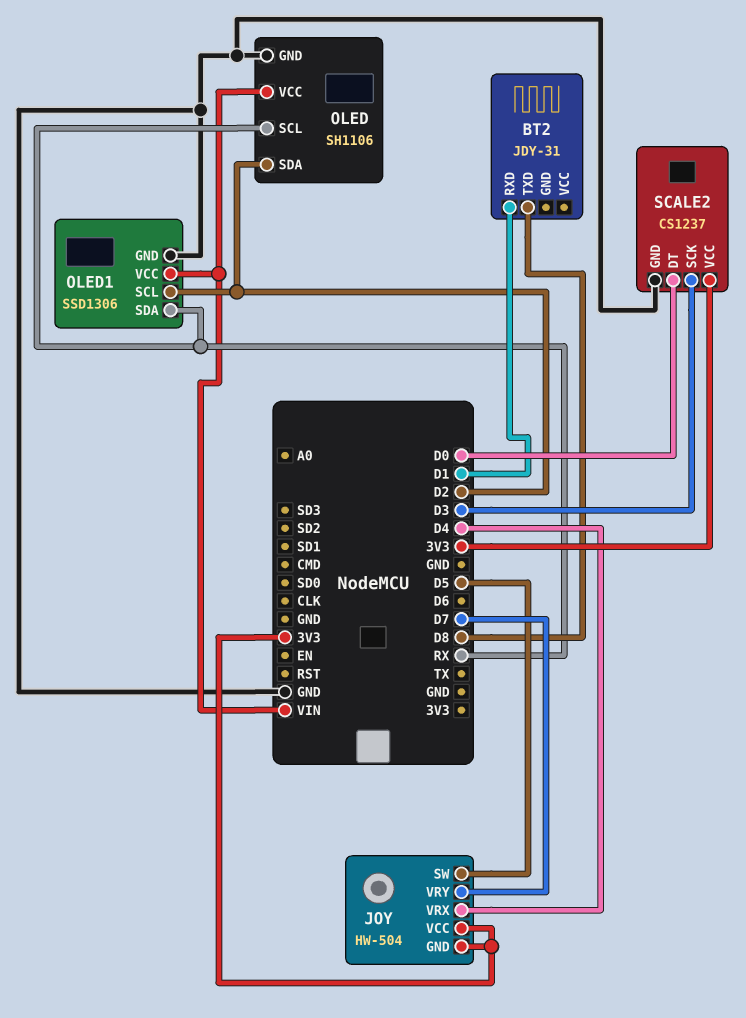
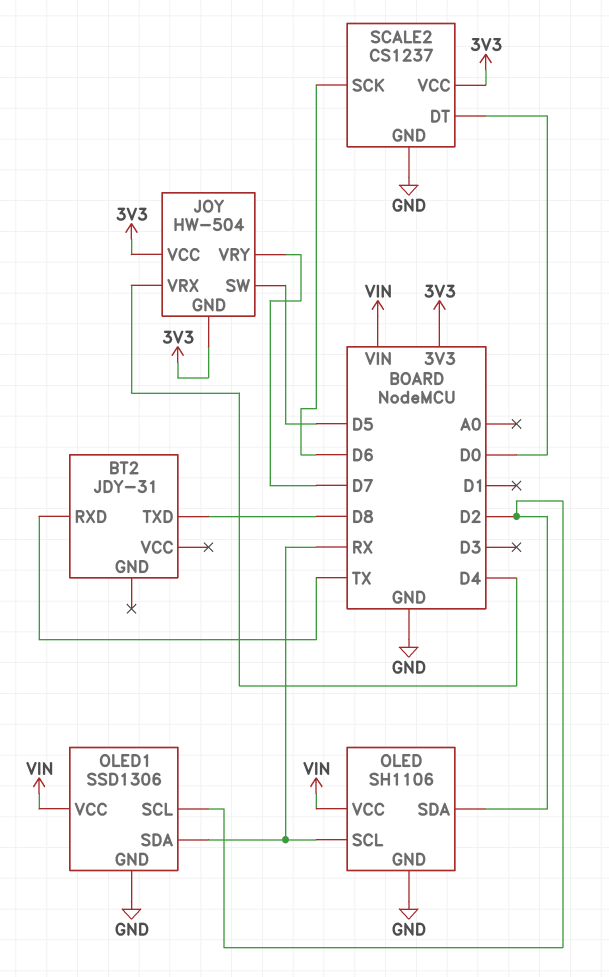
BT2 pin RXD: D1 -> TX
SCALE2 pin SCK: D3 -> D6

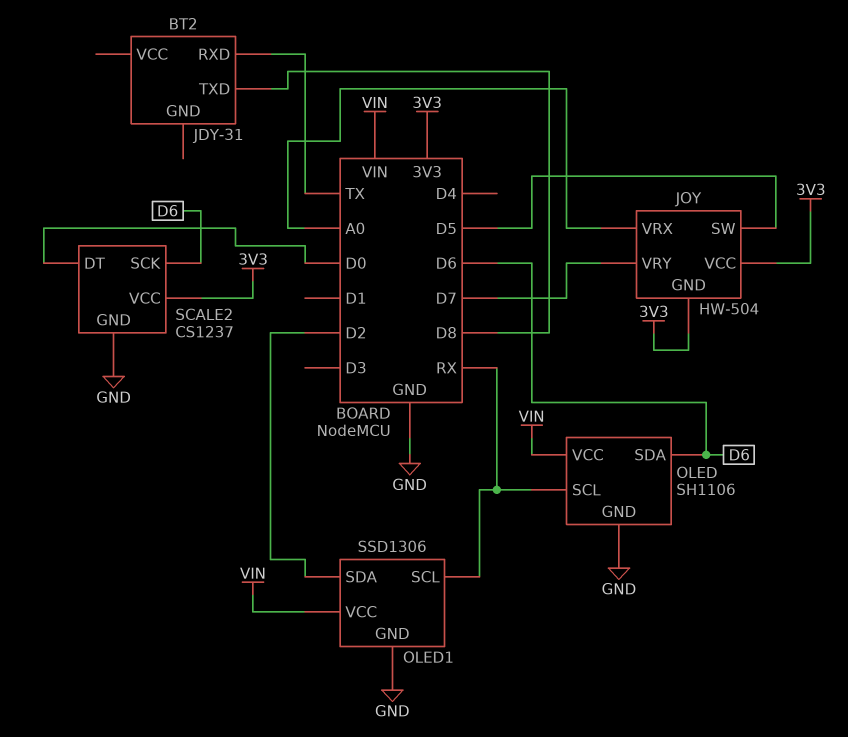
JOY pin VRX: D4 -> A0
OLED pin SDA: D2 -> D6
OLED1 pin SCL: D2 -> RX
OLED1 pin SDA: RX -> D2

